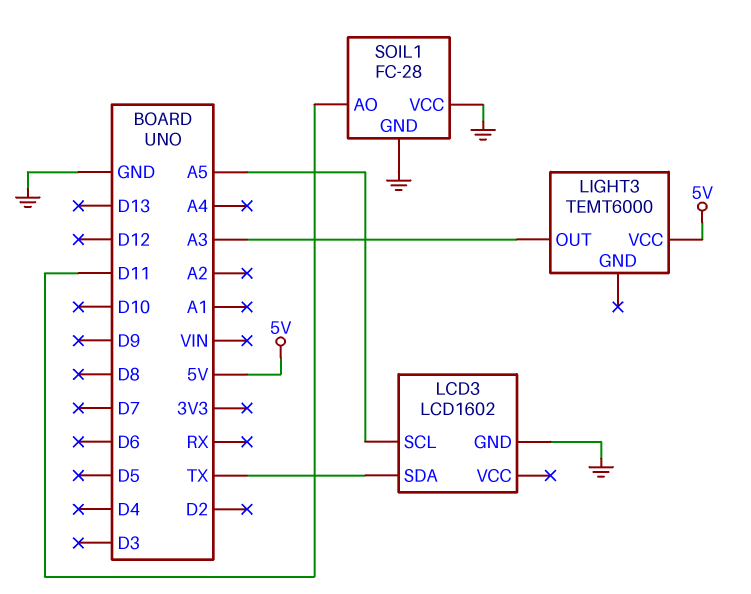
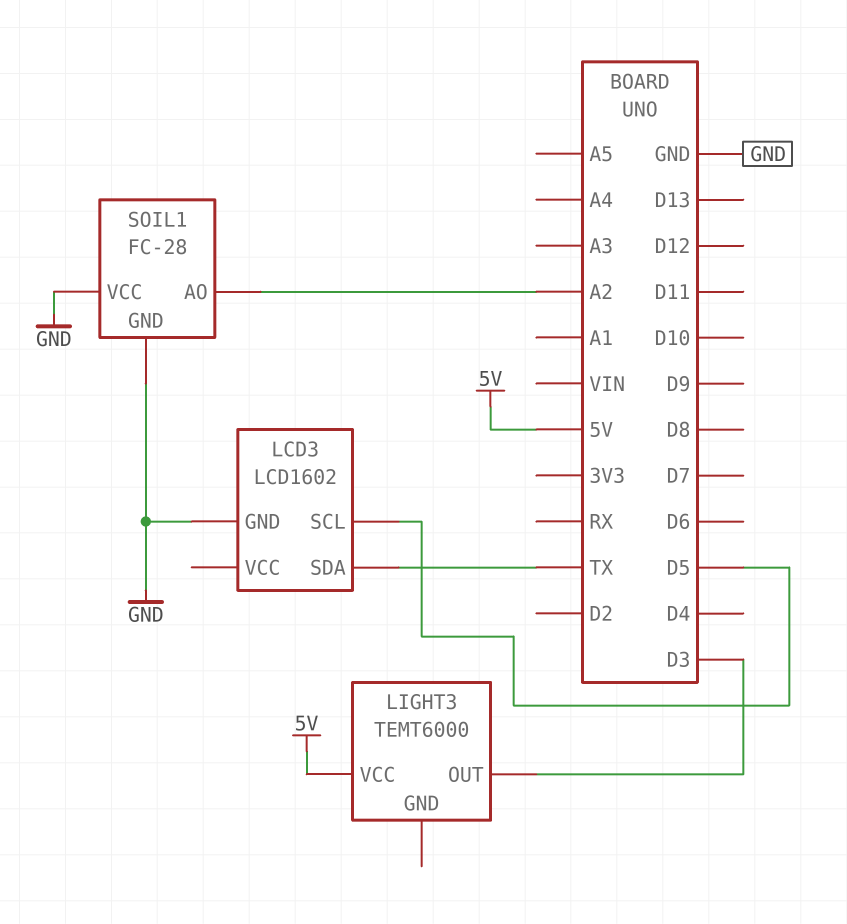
LCD3 pin SCL: A5 -> D5
LIGHT3 pin OUT: A3 -> D3
SOIL1 pin AO: D11 -> A2

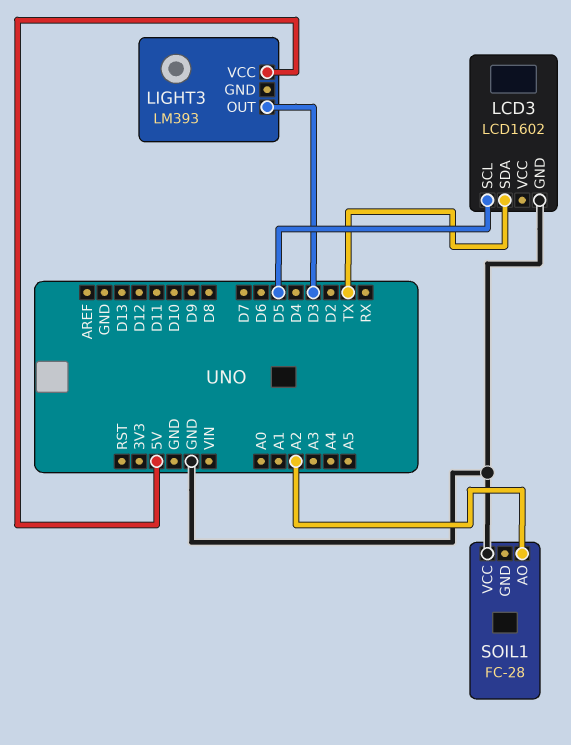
LIGHT3: TEMT6000 -> LM393
SOIL1 pin GND: GND -> none

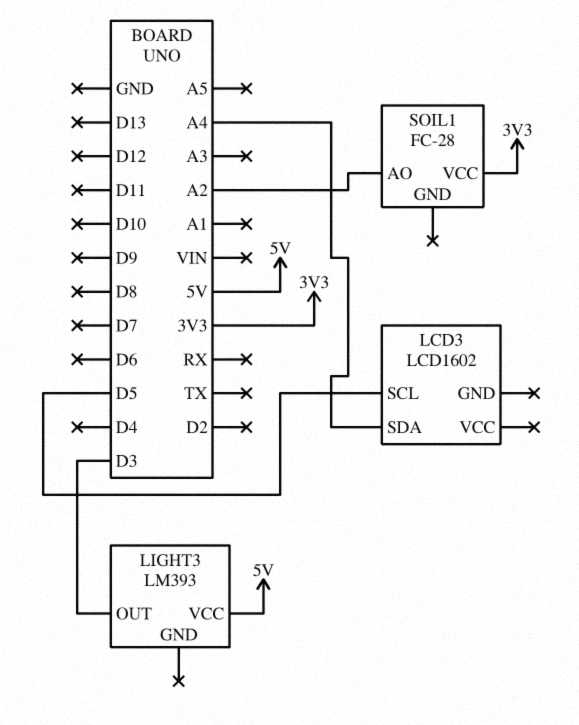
LCD3 pin GND: GND -> none
LCD3 pin SDA: TX -> A4
SOIL1 pin VCC: GND -> 3V3

